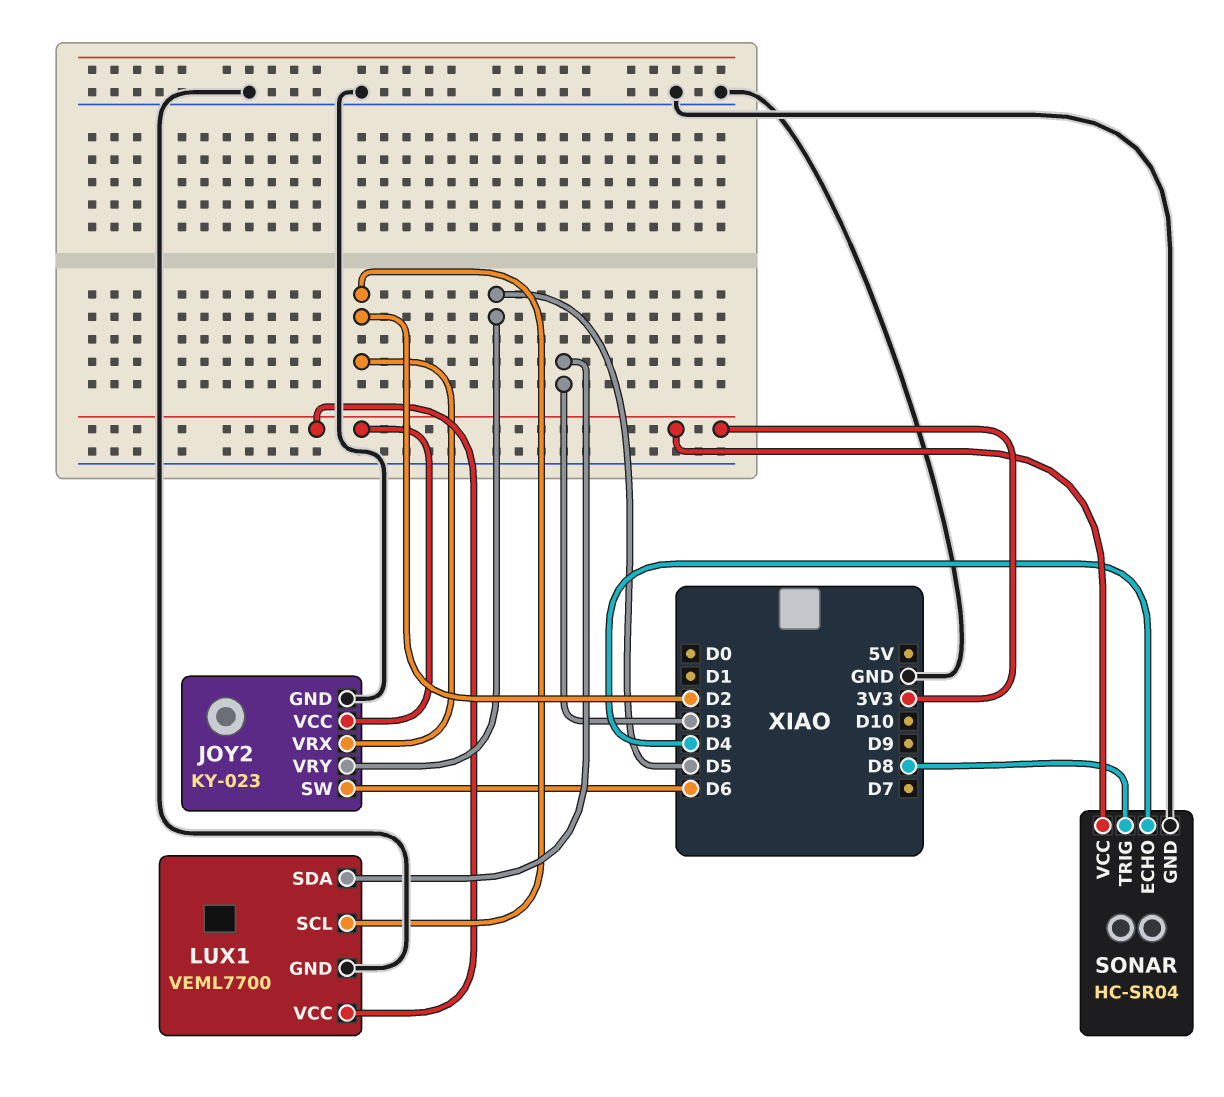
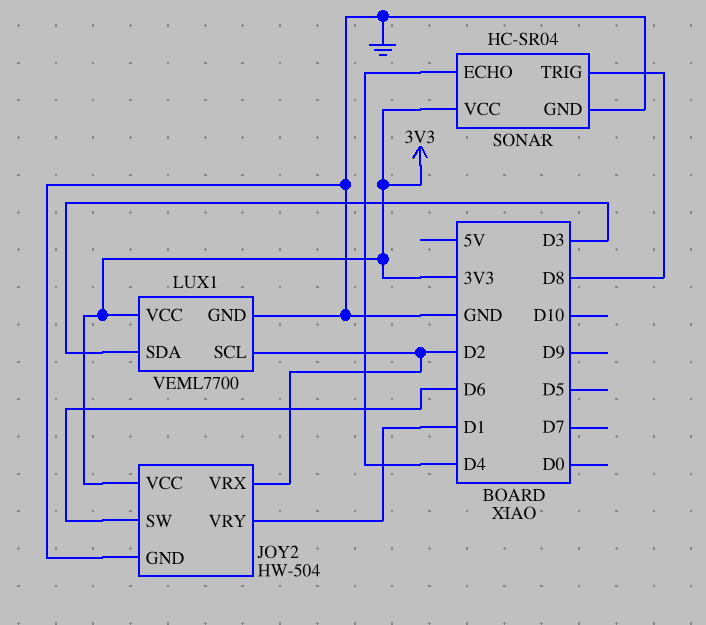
JOY2: KY-023 -> HW-504
JOY2 pin VRY: D5 -> D1

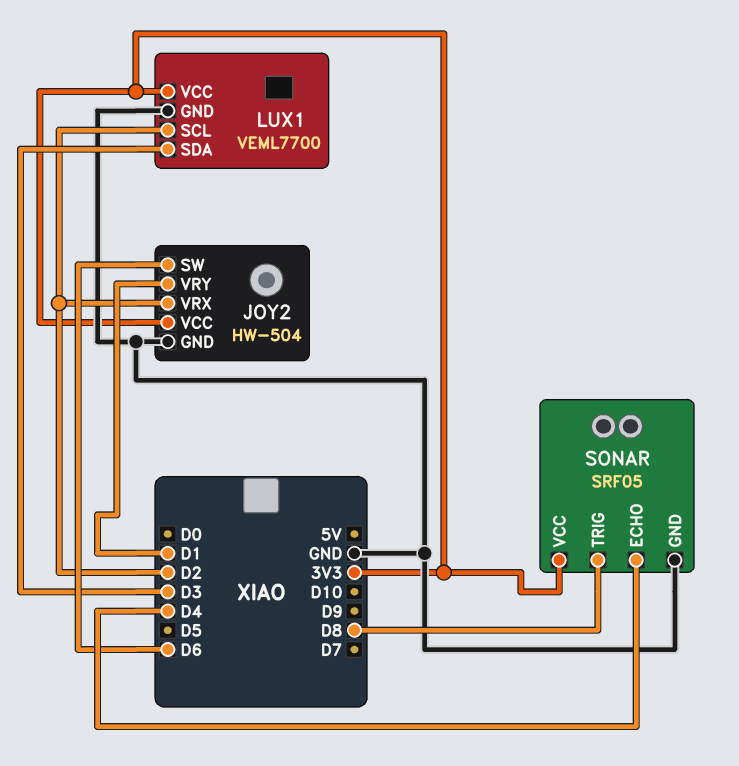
SONAR: HC-SR04 -> SRF05

